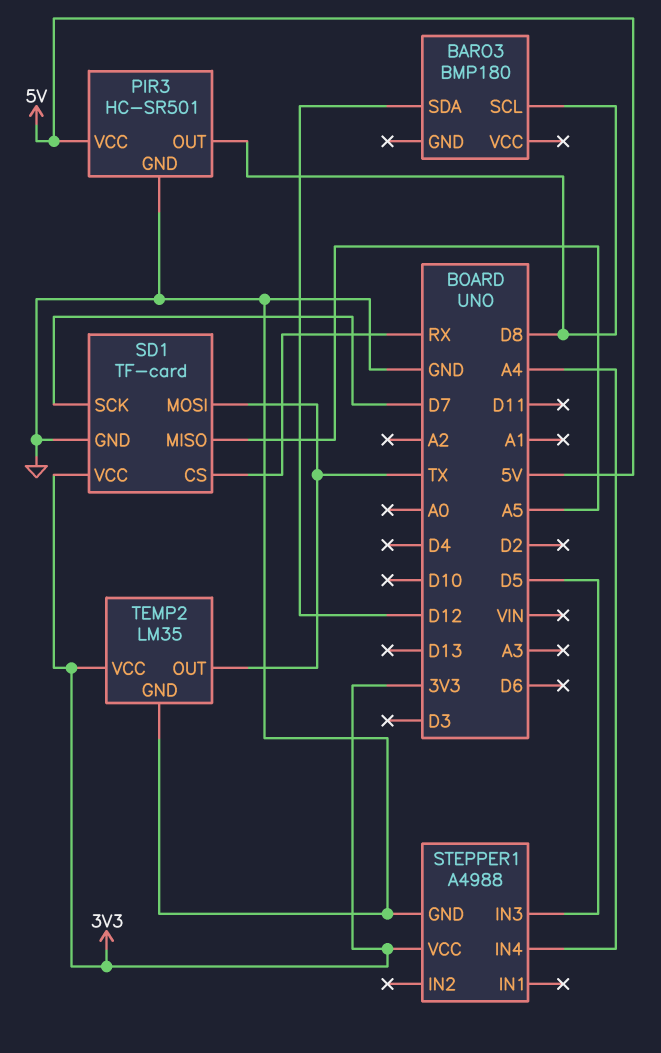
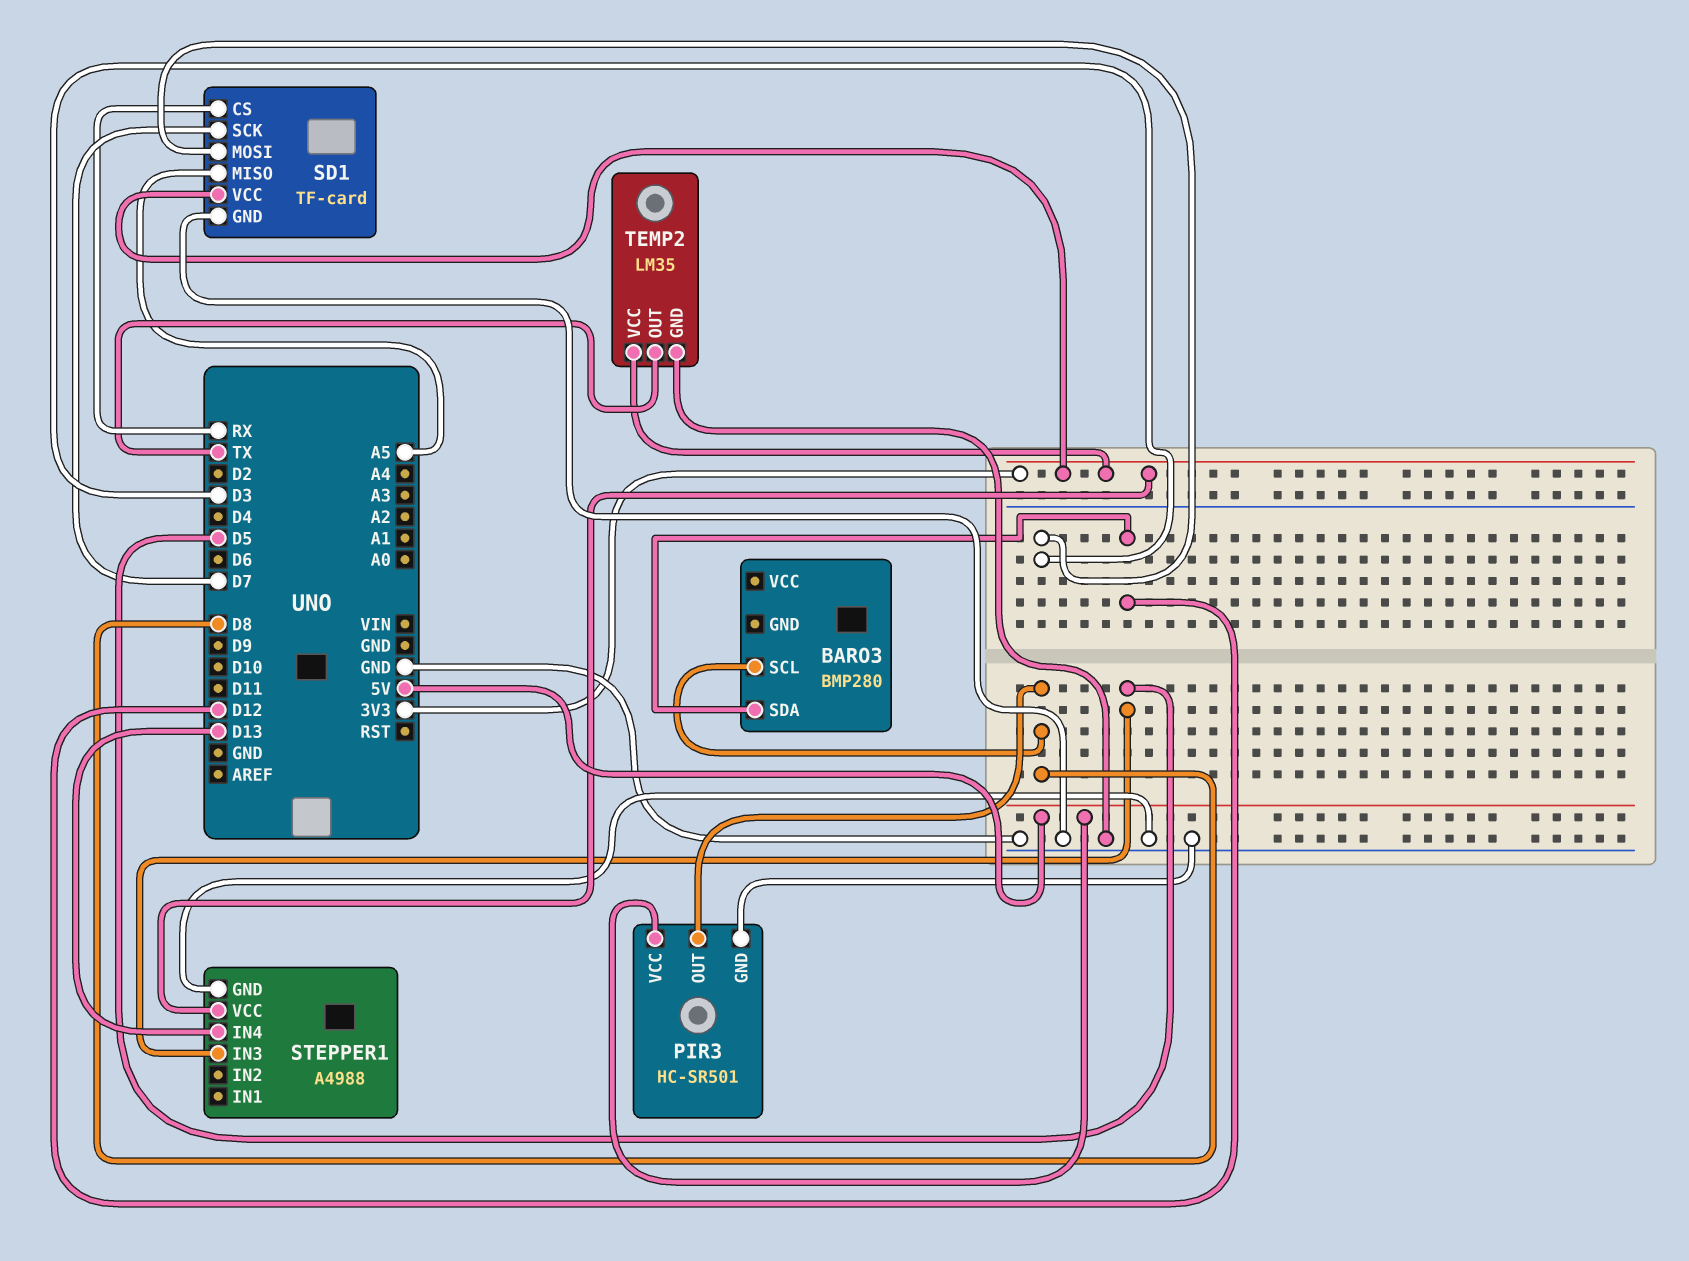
BARO3: BMP180 -> BMP280
SD1 pin MOSI: TX -> D3
STEPPER1 pin IN4: A4 -> D13

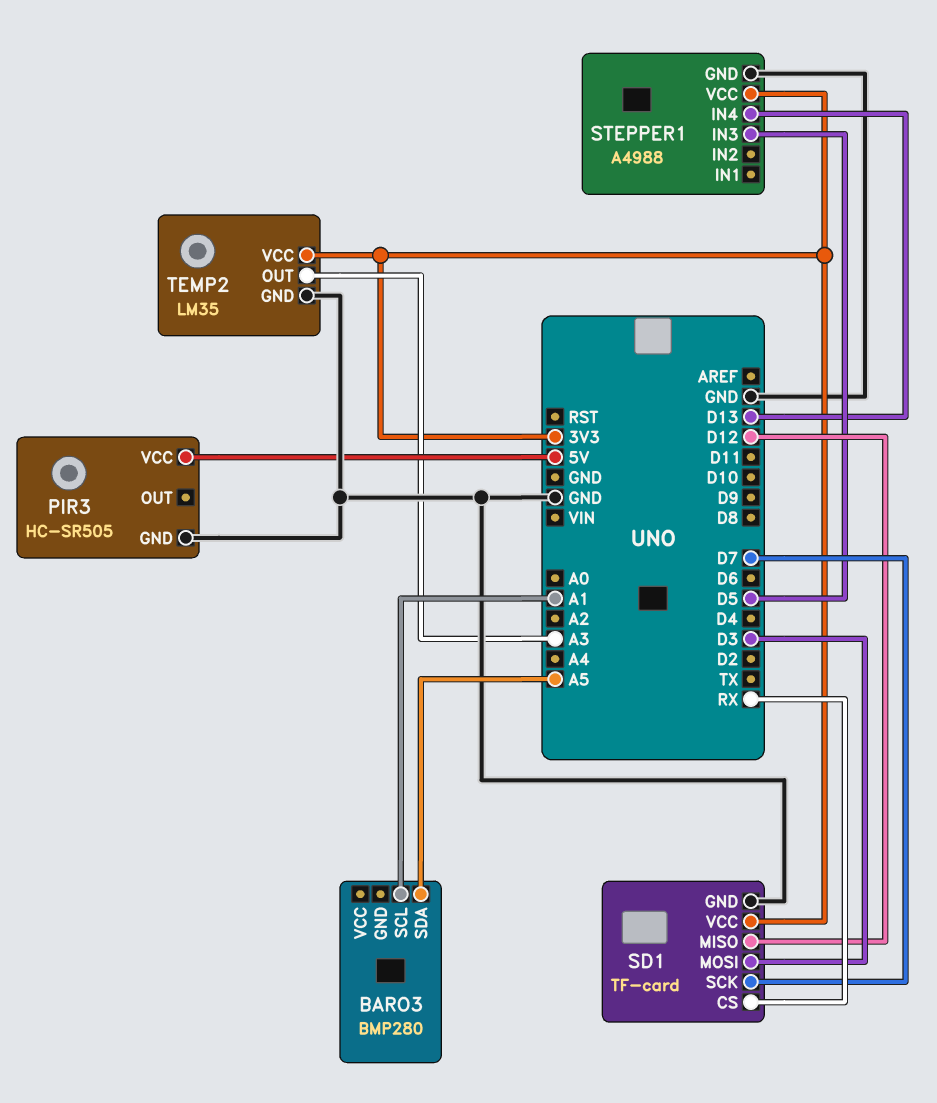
BARO3 pin SCL: D8 -> A1
BARO3 pin SDA: D12 -> A5
PIR3: HC-SR501 -> HC-SR505
PIR3 pin OUT: D8 -> none
SD1 pin MISO: A5 -> D12
TEMP2 pin OUT: TX -> A3

